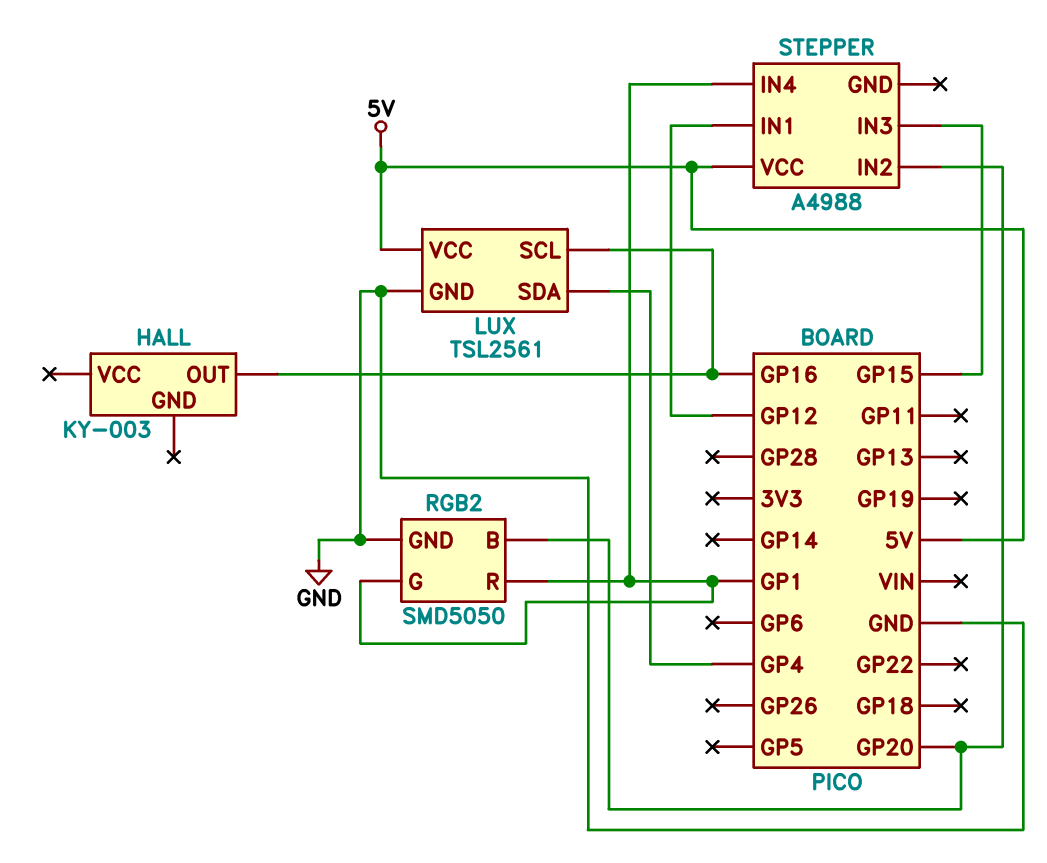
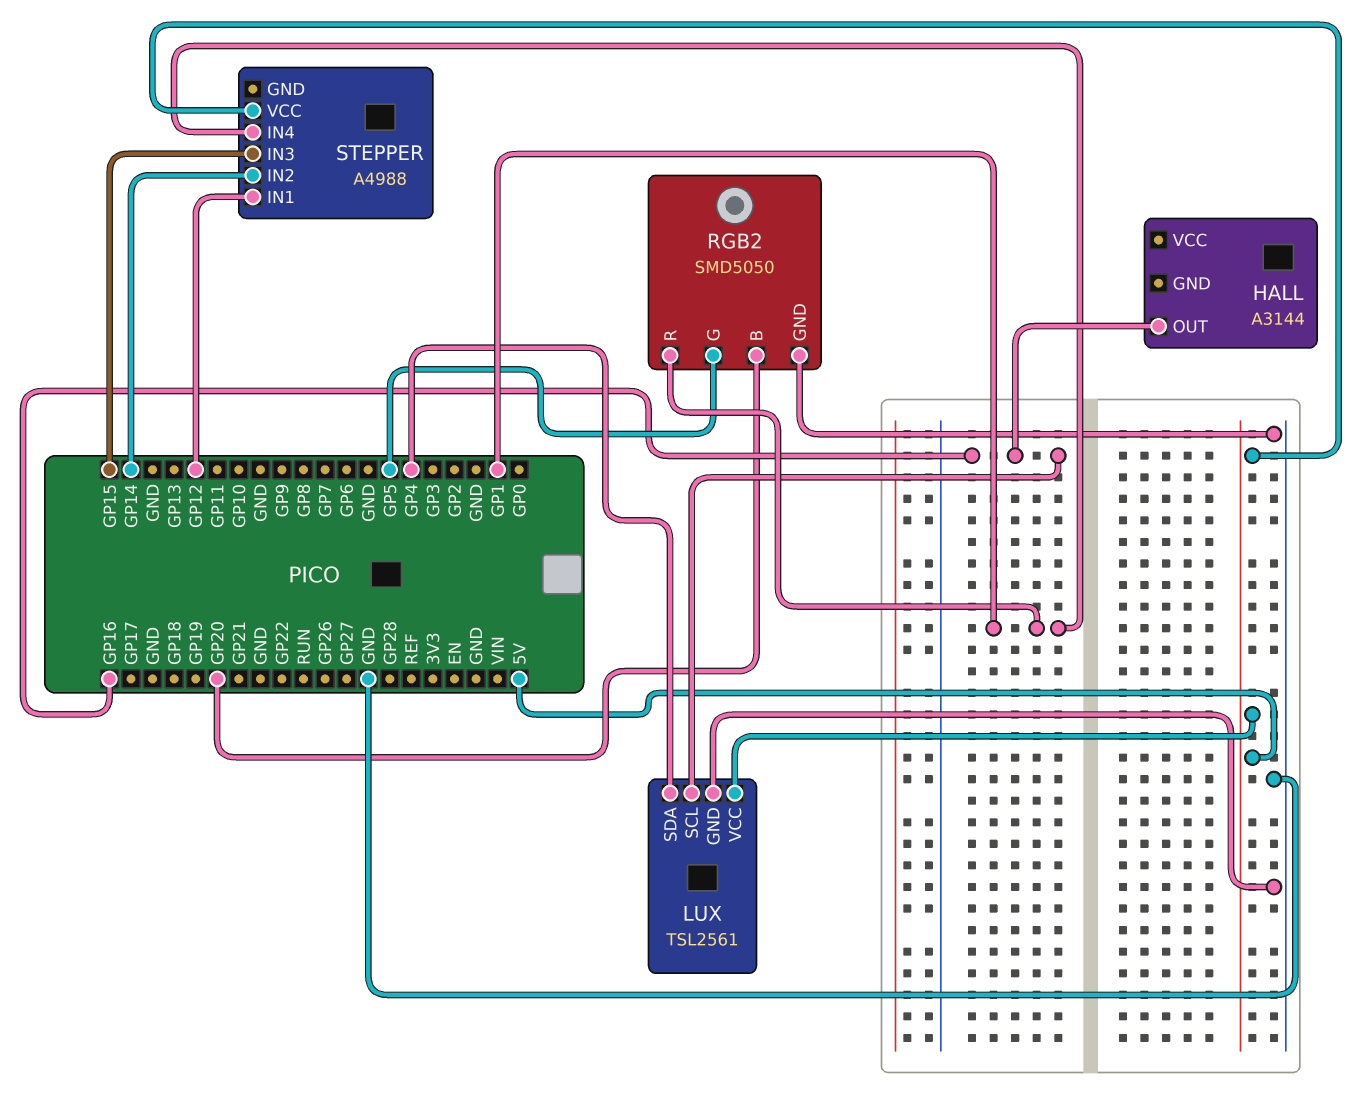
HALL: KY-003 -> A3144
RGB2 pin G: GP1 -> GP5
STEPPER pin IN2: GP20 -> GP14

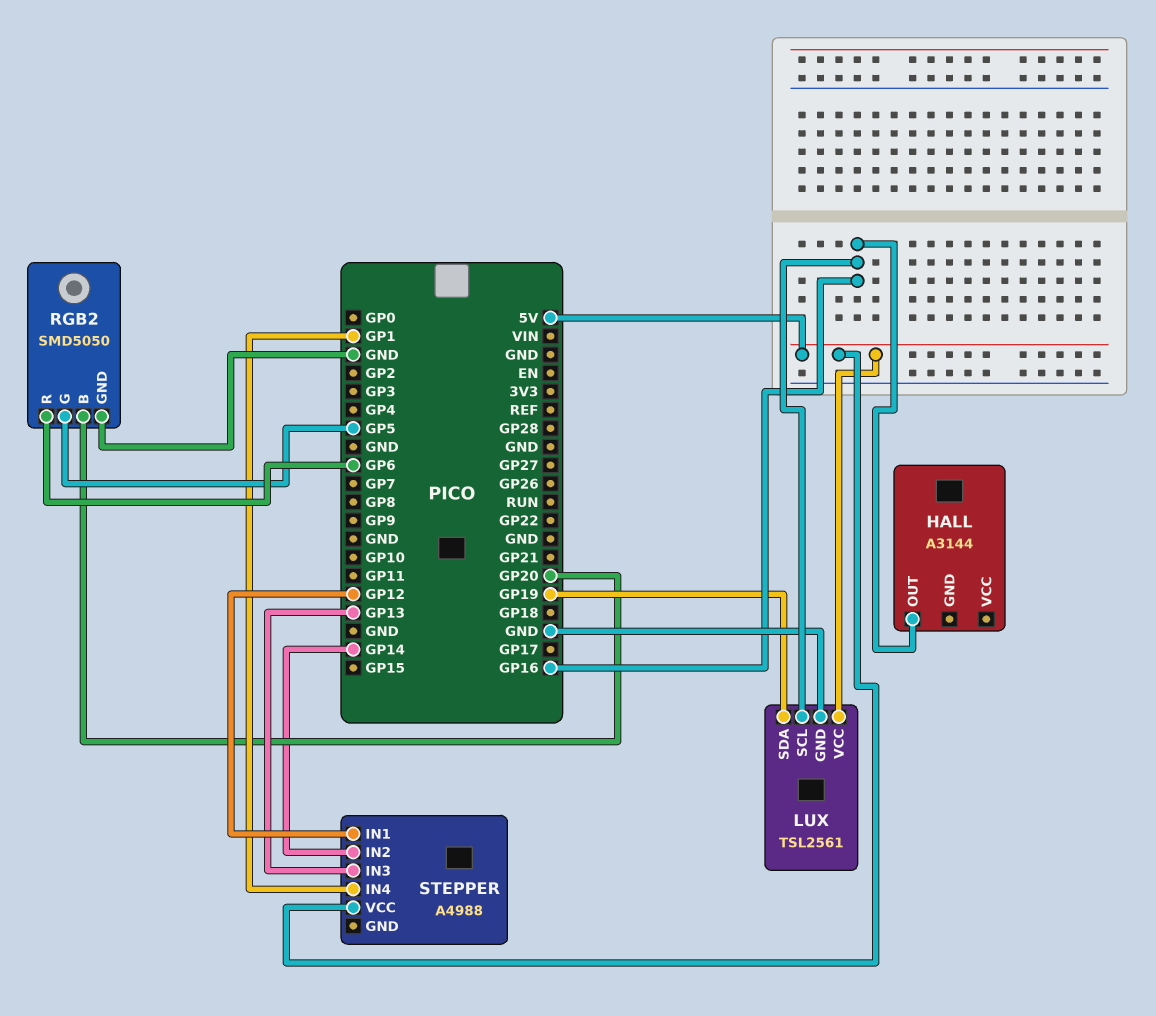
LUX pin SDA: GP4 -> GP19
RGB2 pin R: GP1 -> GP6
STEPPER pin IN3: GP15 -> GP13

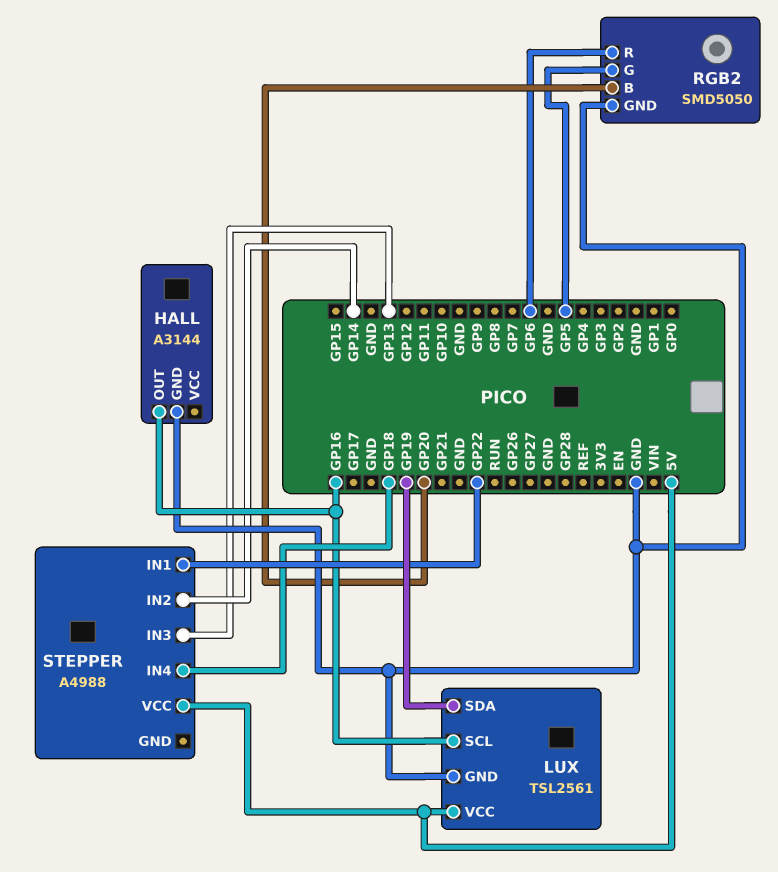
HALL pin GND: none -> GND
STEPPER pin IN1: GP12 -> GP22
STEPPER pin IN4: GP1 -> GP18

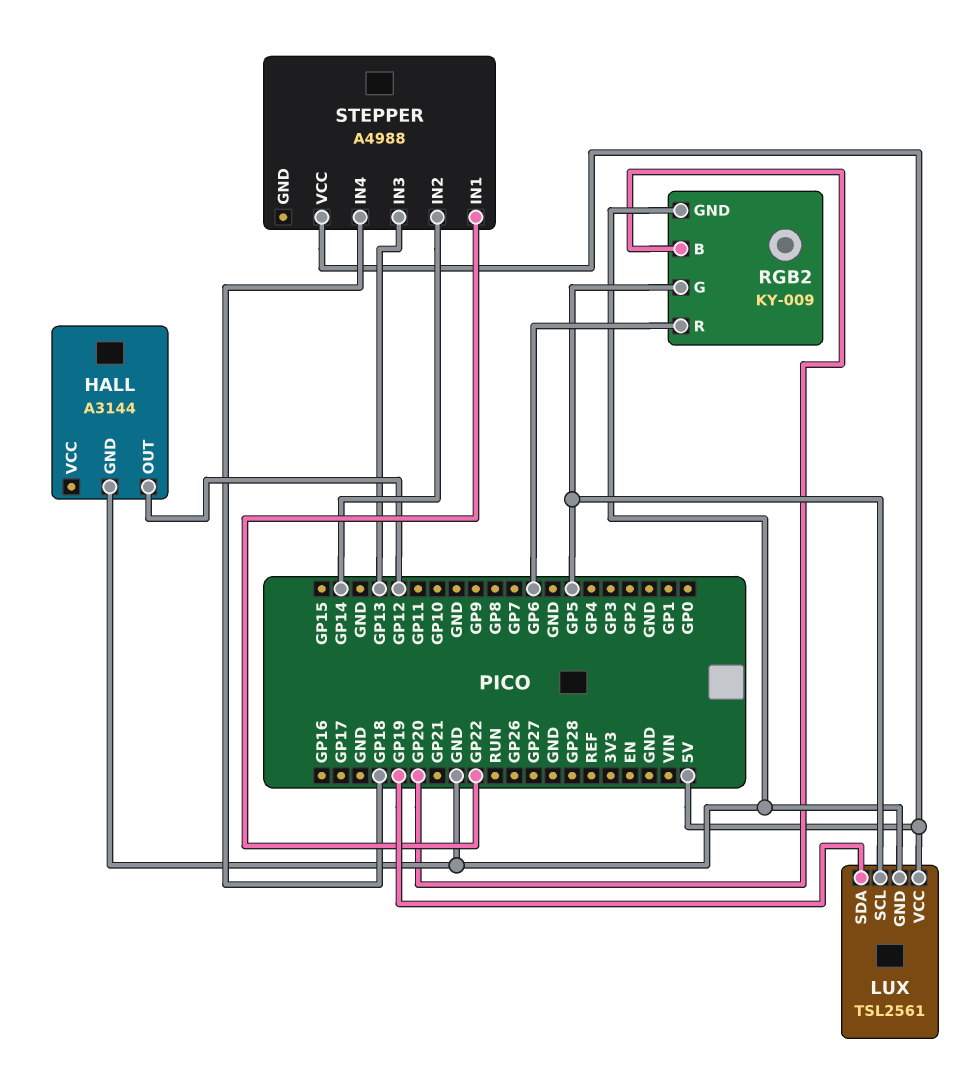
HALL pin OUT: GP16 -> GP12
LUX pin SCL: GP16 -> GP5
RGB2: SMD5050 -> KY-009

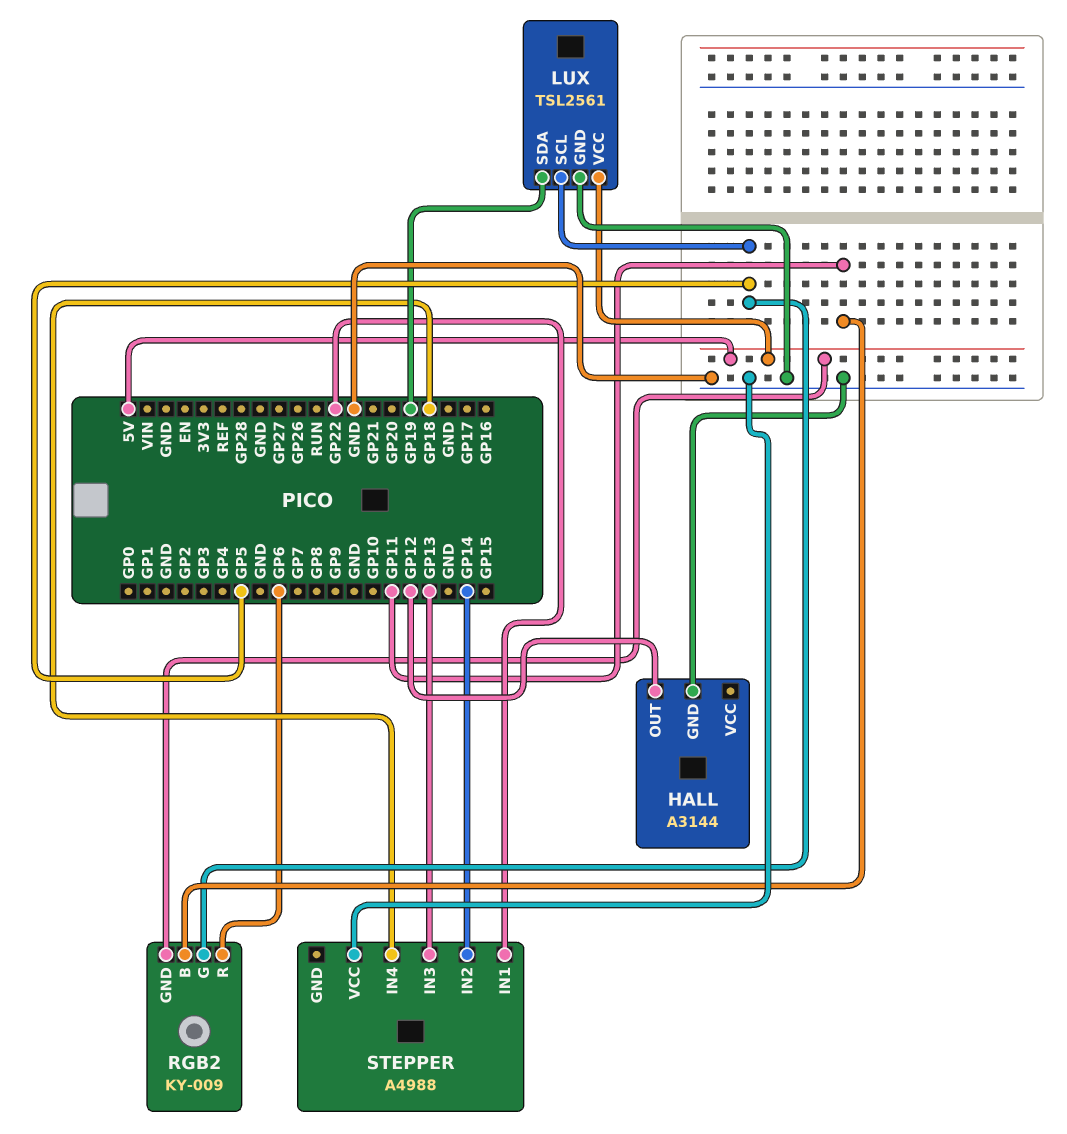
RGB2 pin B: GP20 -> GP11
RGB2 pin GND: GND -> 5V
STEPPER pin VCC: 5V -> GND

